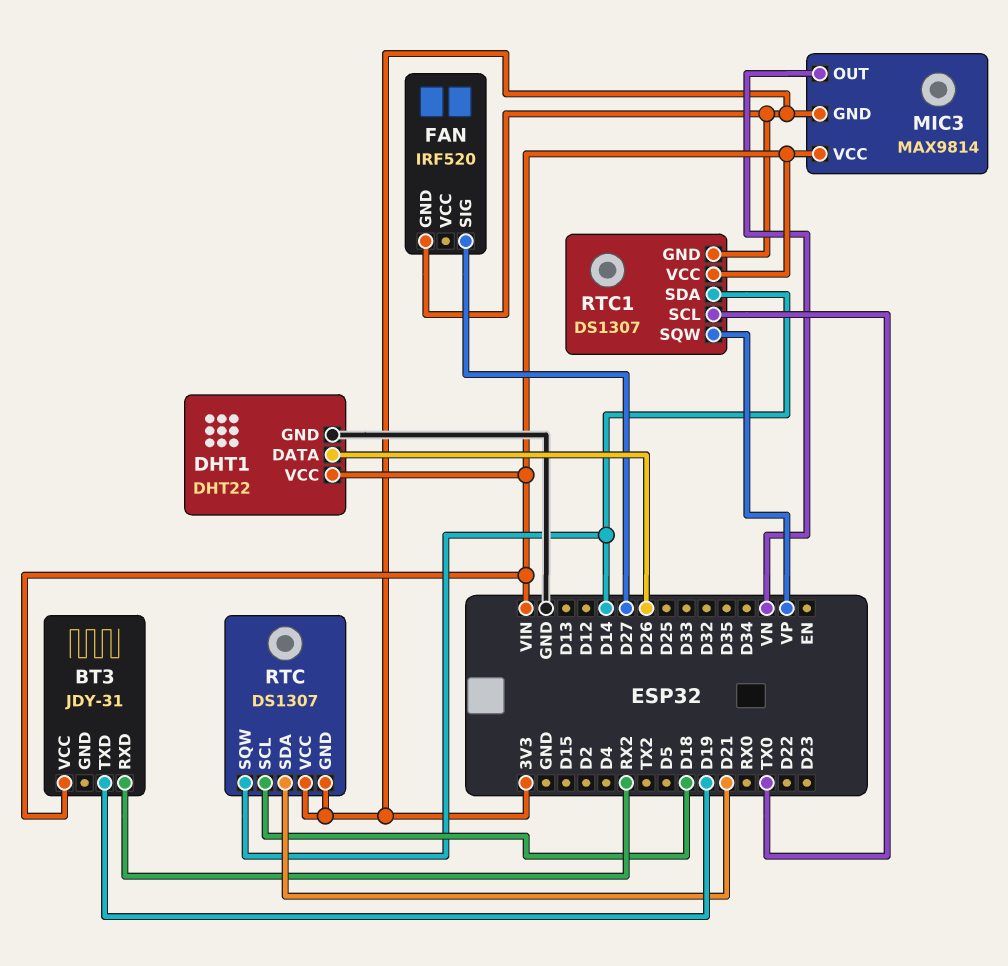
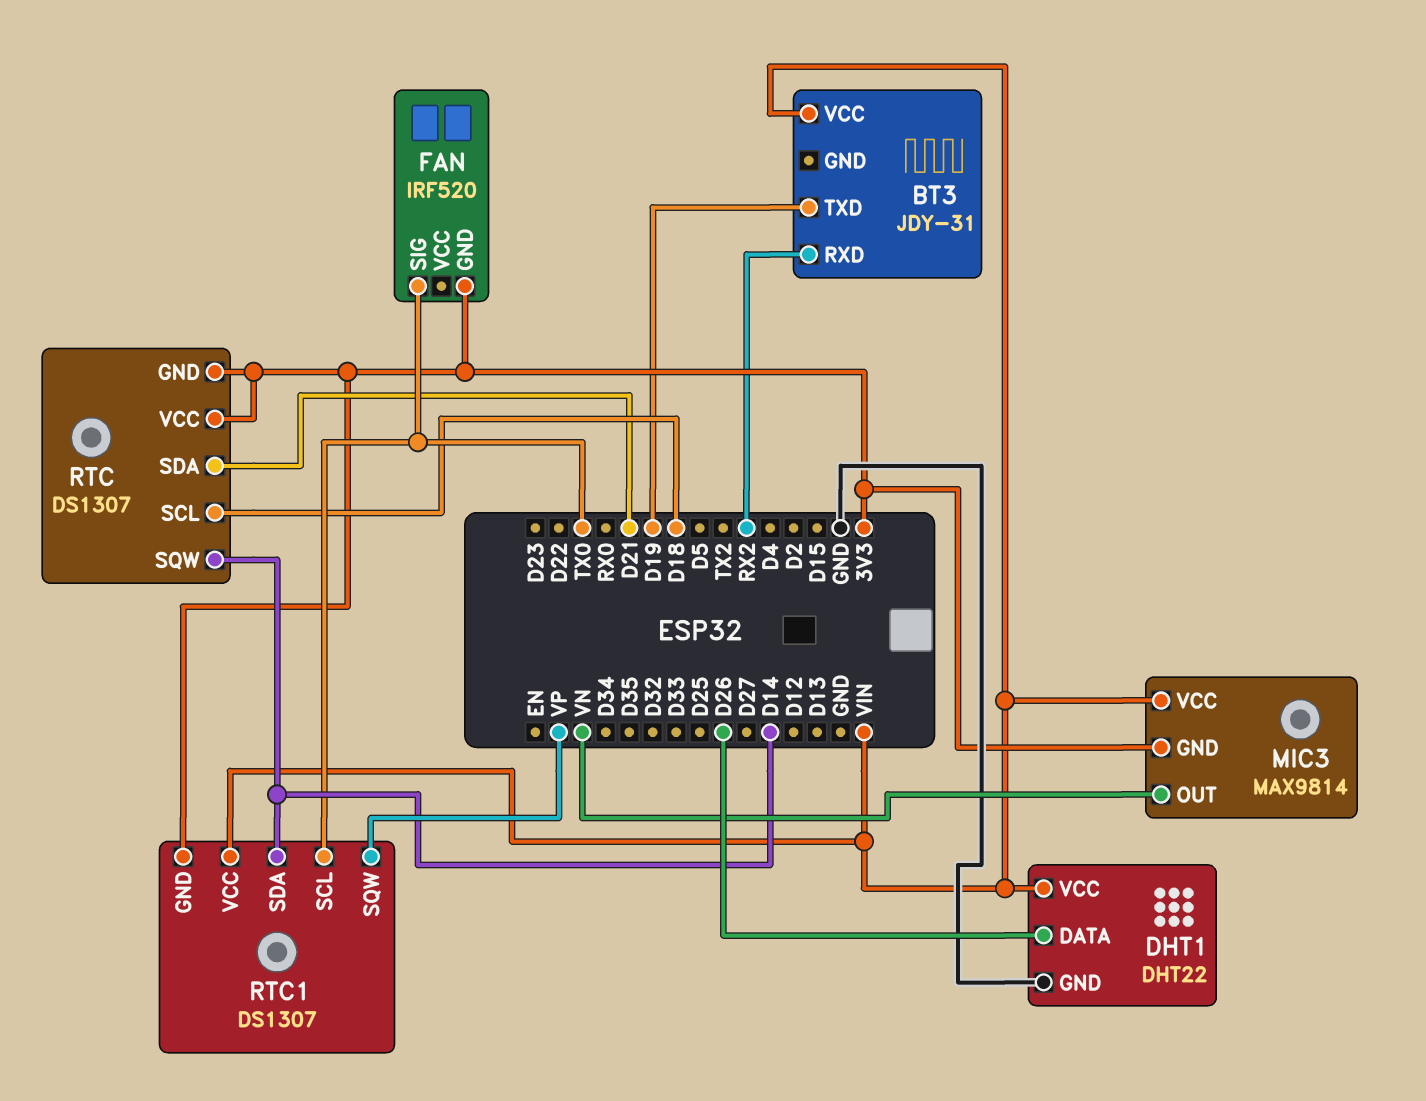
FAN pin SIG: D27 -> TX0

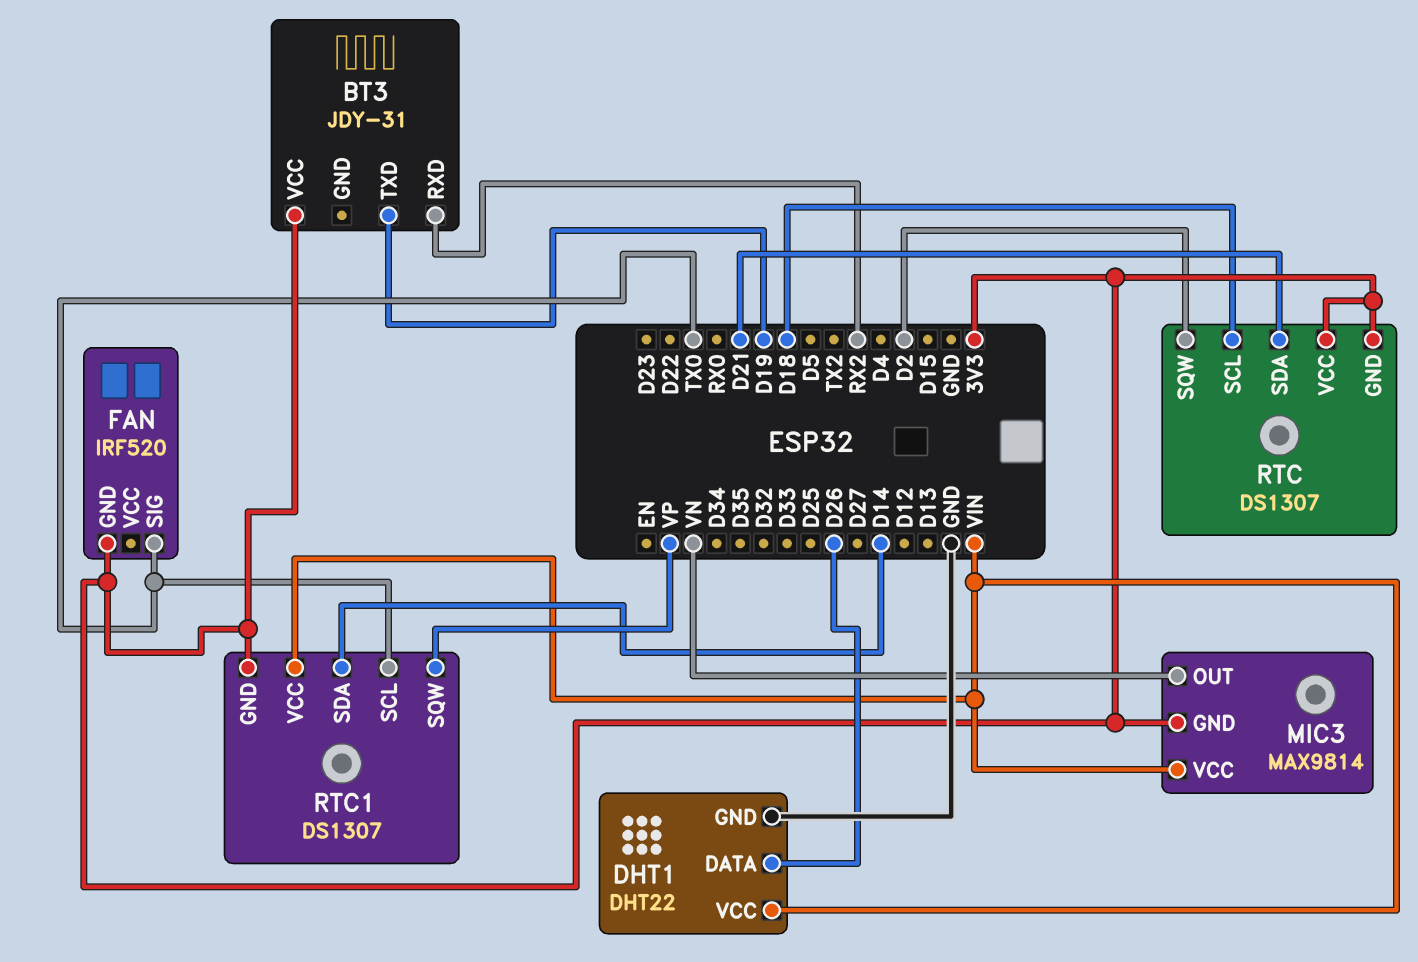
BT3 pin VCC: VIN -> 3V3
RTC pin SQW: D14 -> D2

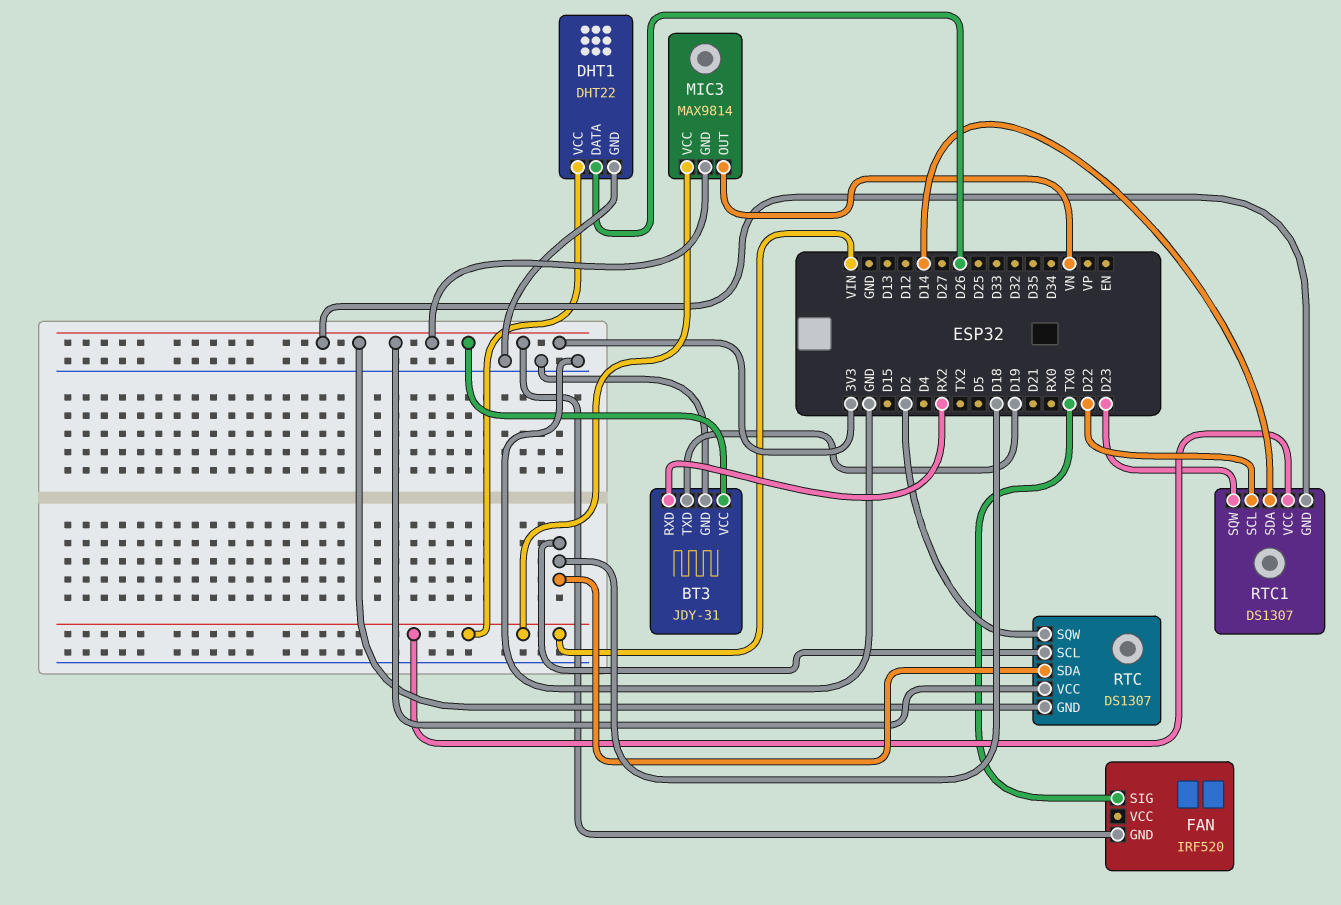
BT3 pin GND: none -> GND
RTC pin SDA: D21 -> D18
RTC1 pin SCL: TX0 -> D22
RTC1 pin SQW: VP -> D23

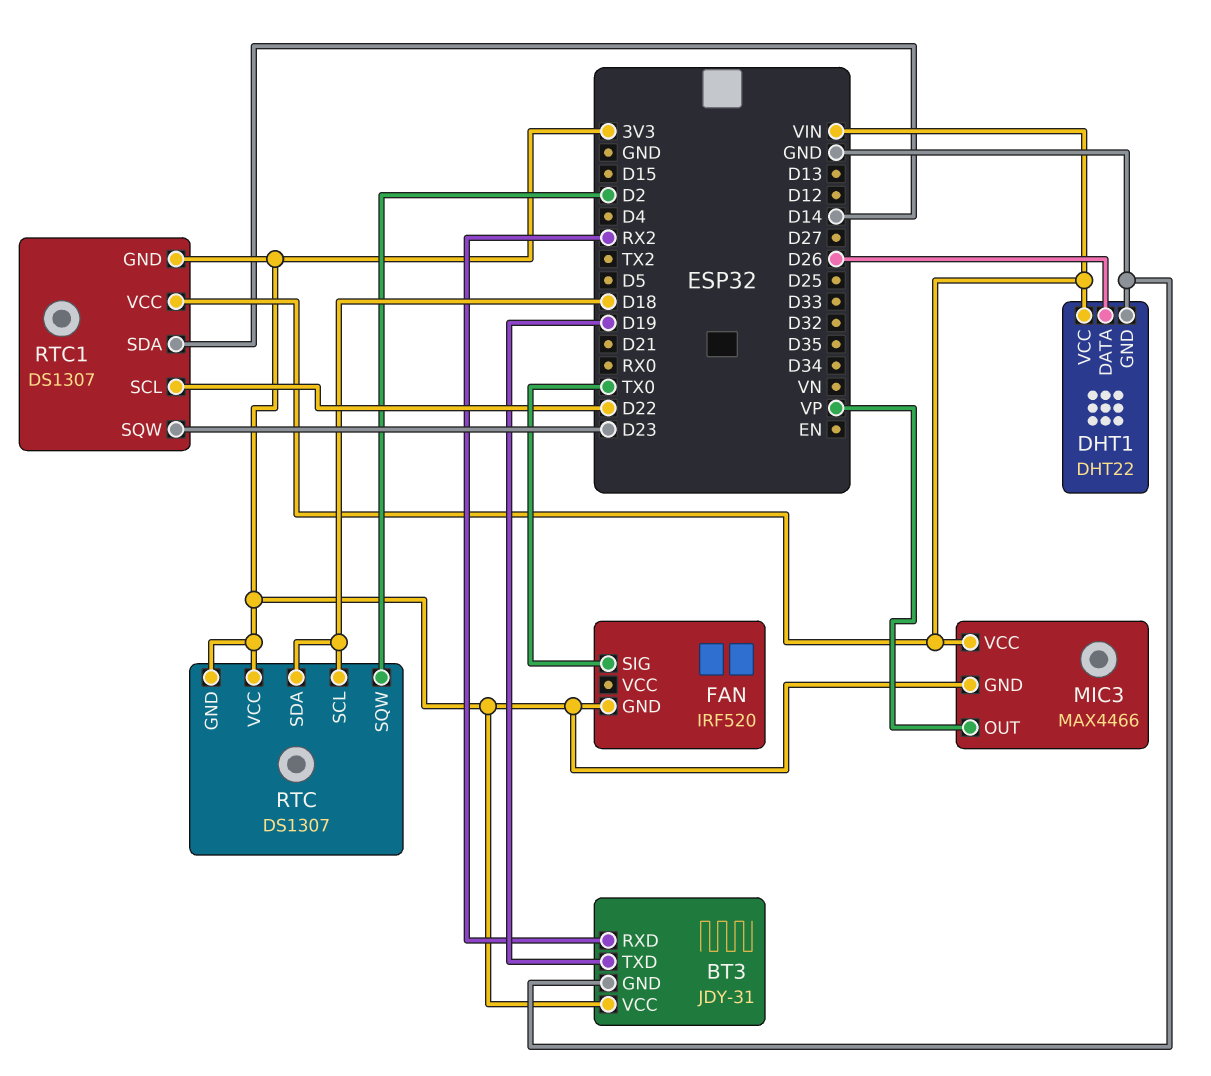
MIC3: MAX9814 -> MAX4466
MIC3 pin OUT: VN -> VP

